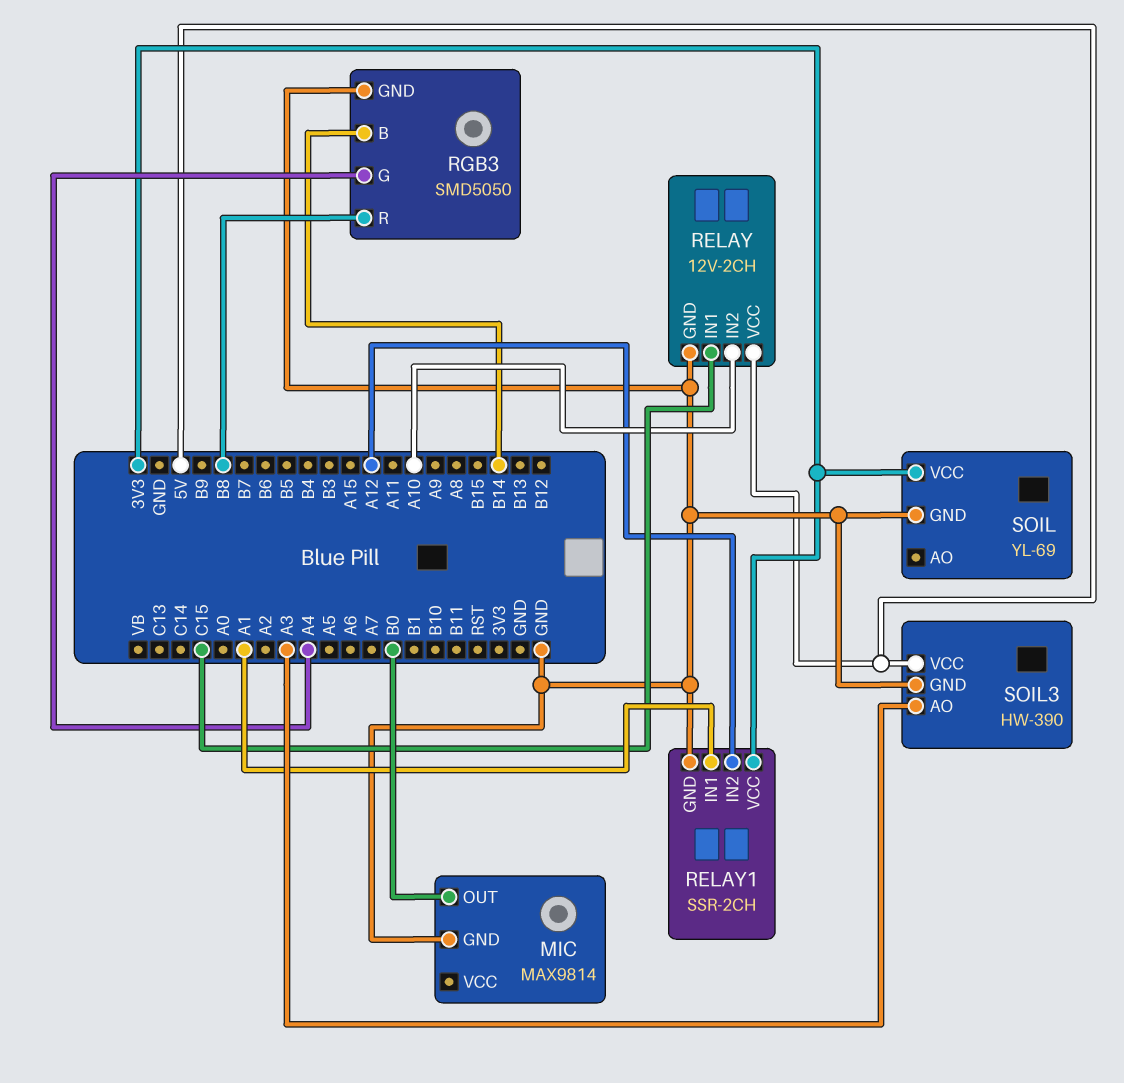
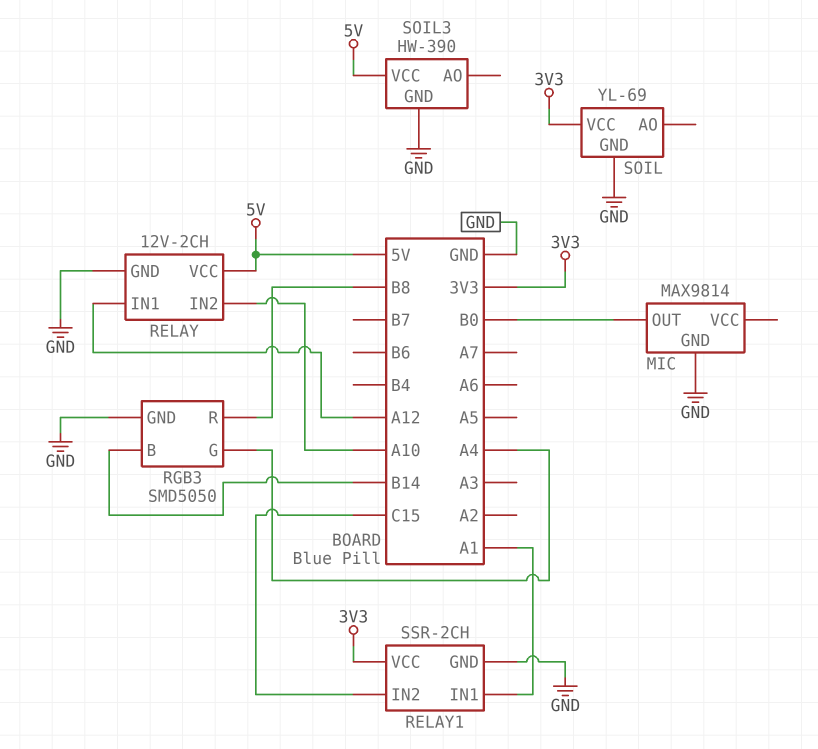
RELAY pin IN1: C15 -> A12
RELAY1 pin IN2: A12 -> C15
SOIL3 pin AO: A3 -> none

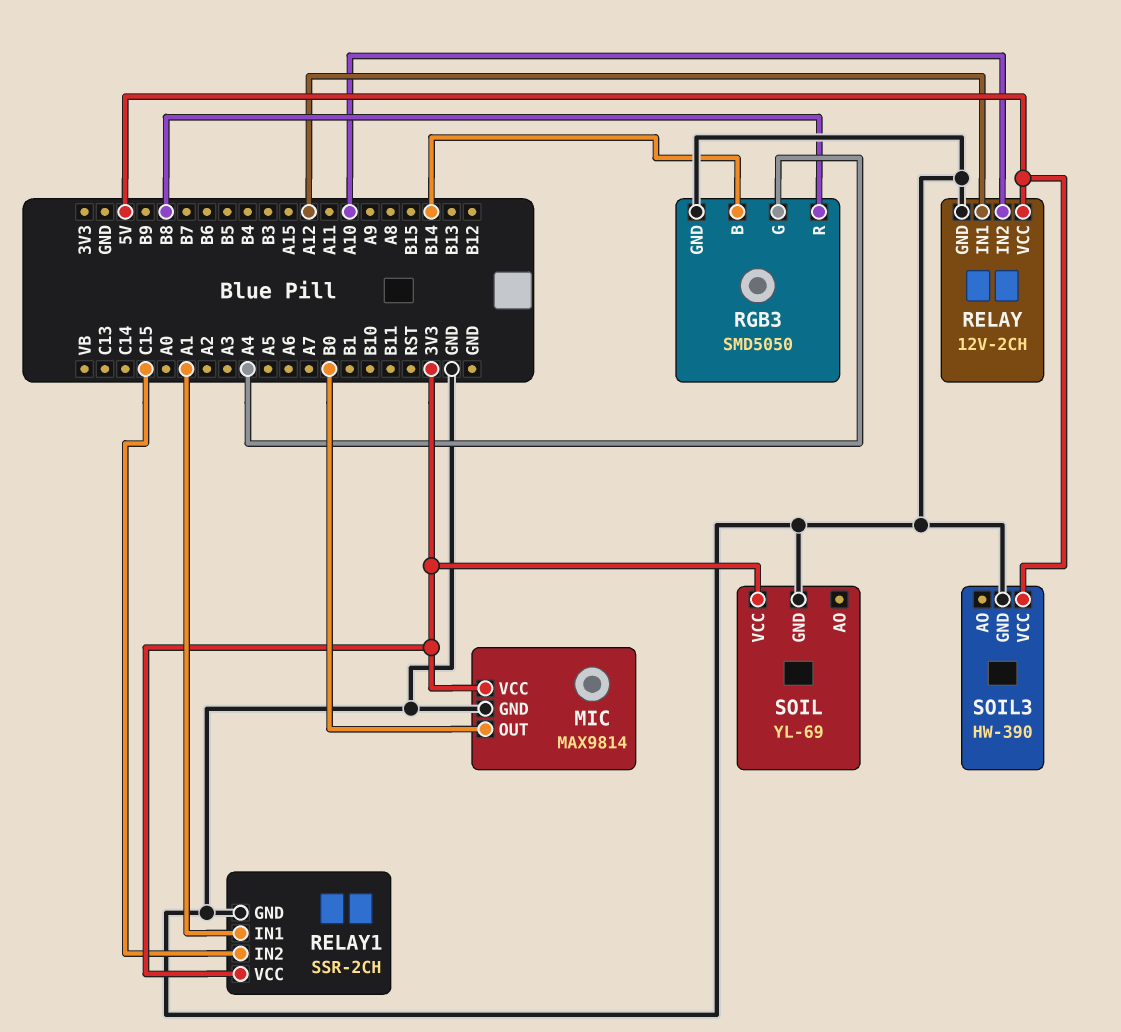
MIC pin VCC: none -> 3V3

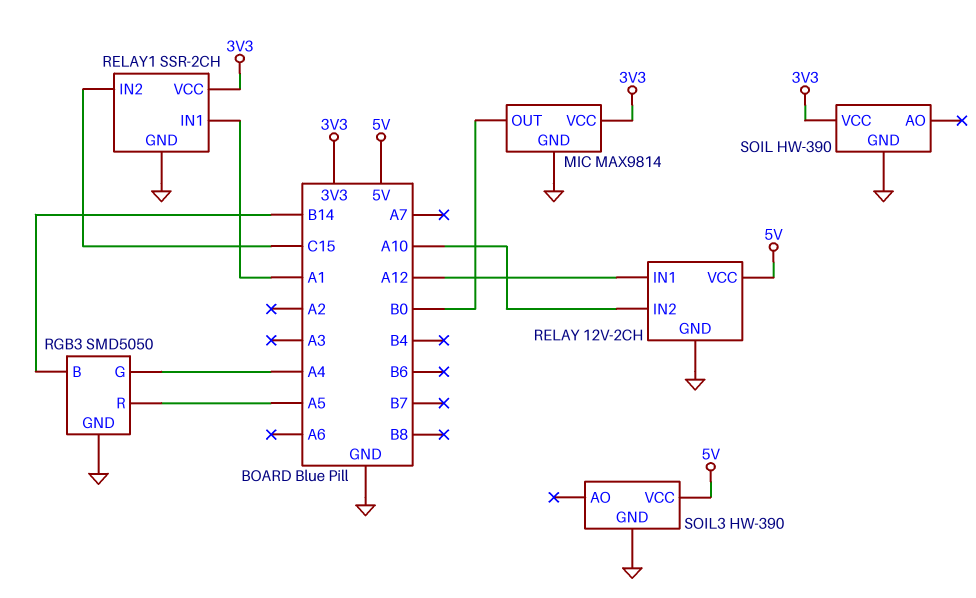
RGB3 pin R: B8 -> A5
SOIL: YL-69 -> HW-390

